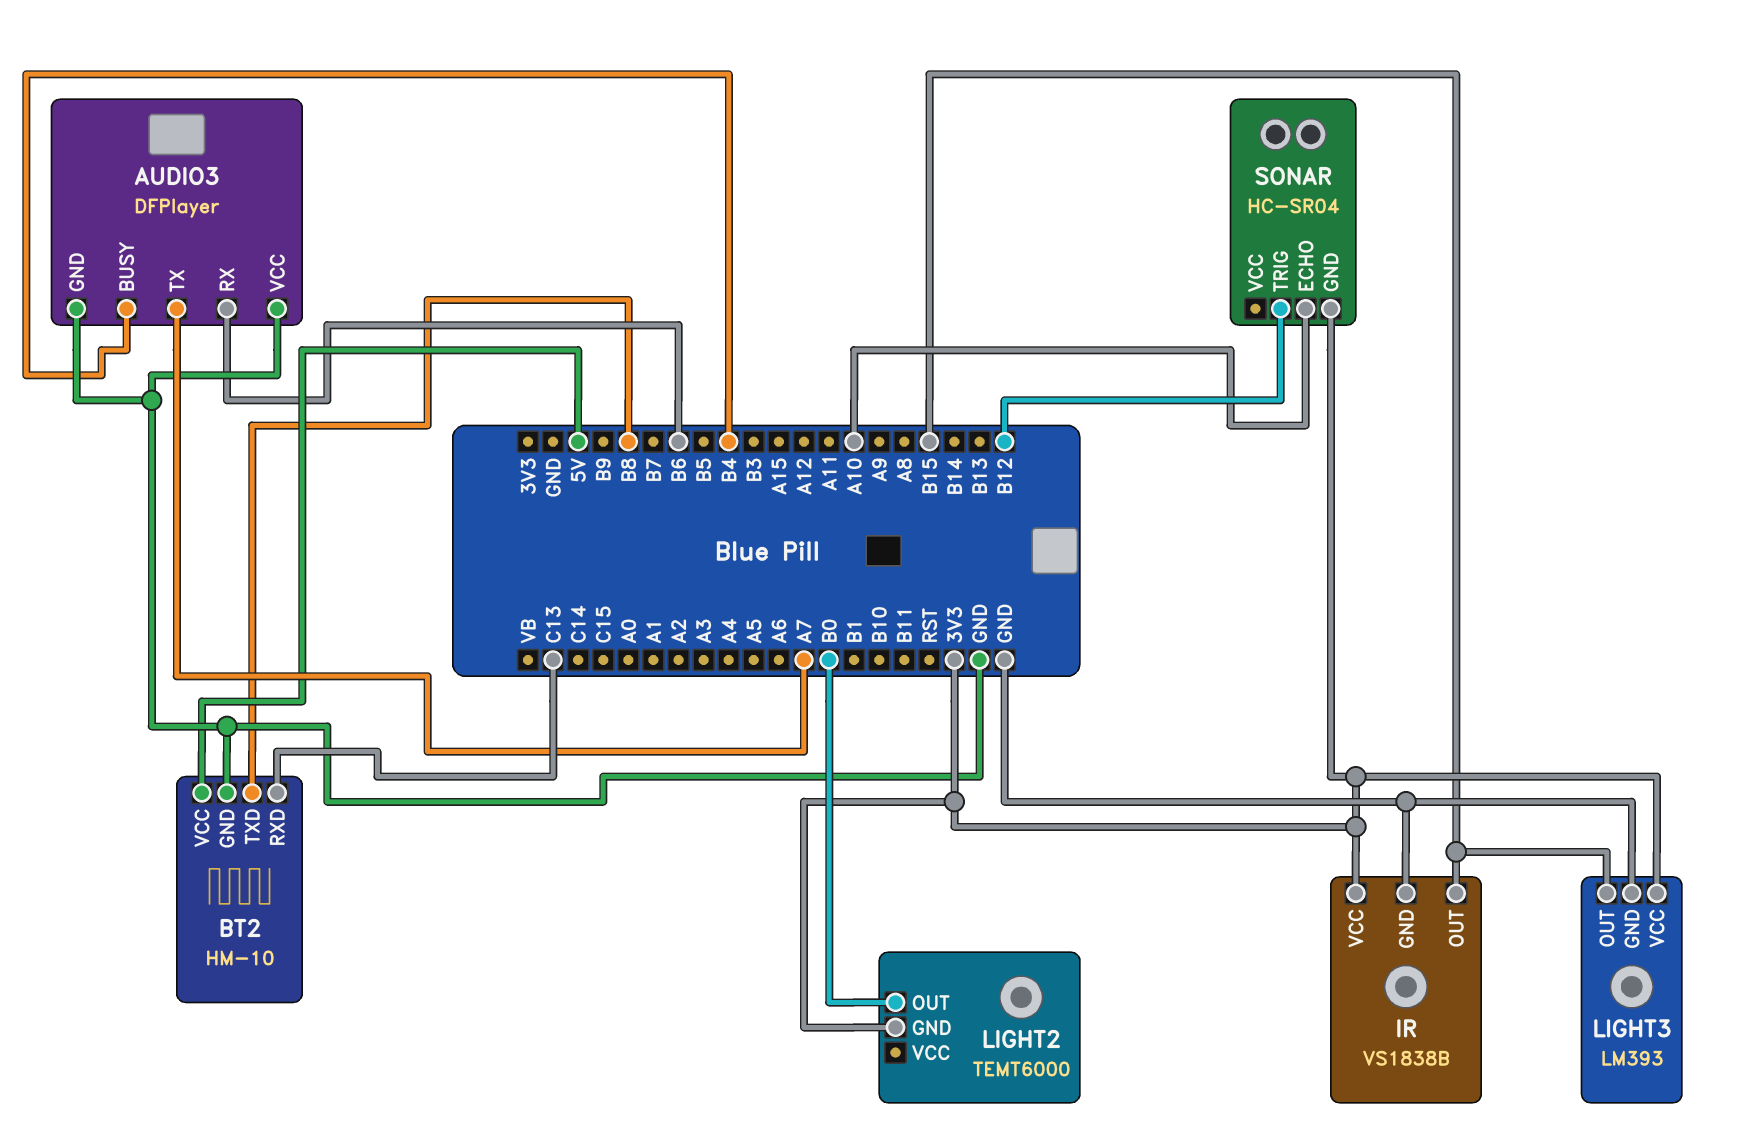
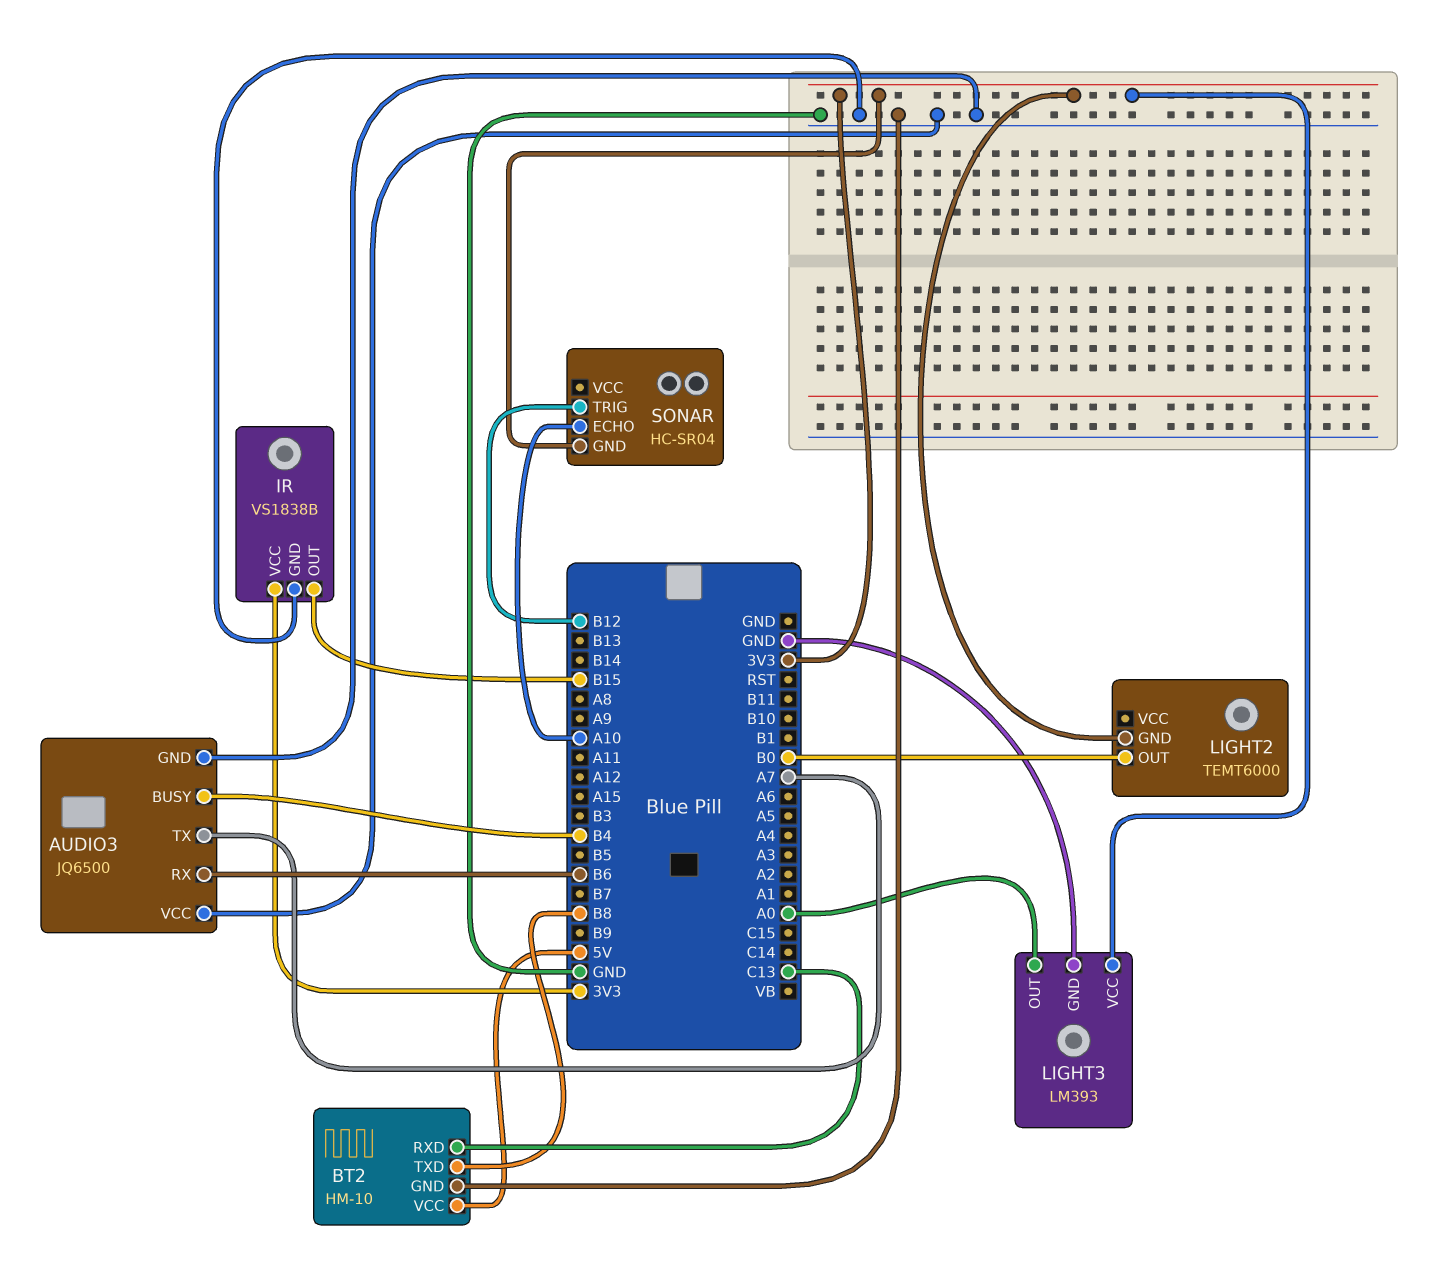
AUDIO3: DFPlayer -> JQ6500
LIGHT3 pin OUT: B15 -> A0

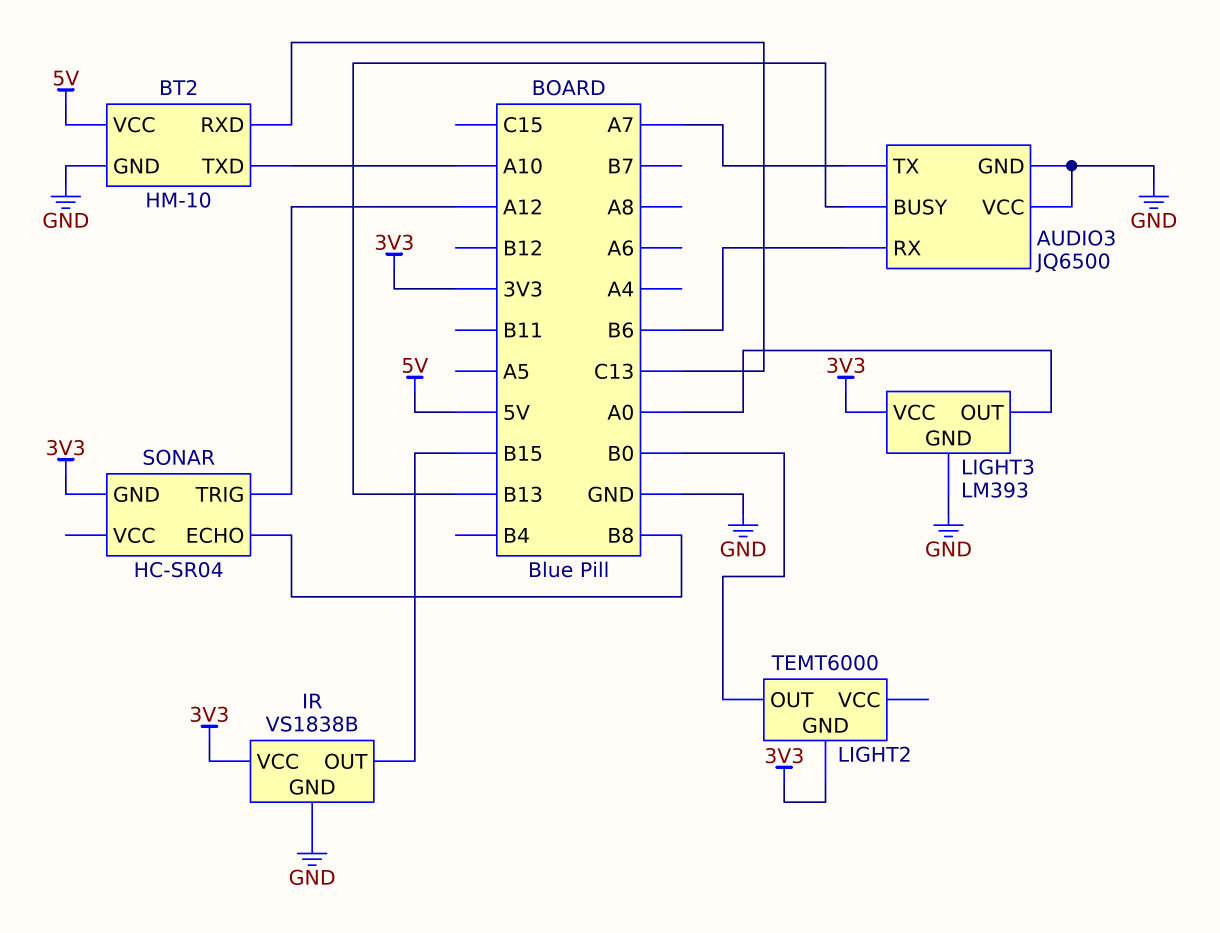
AUDIO3 pin BUSY: B4 -> B13
BT2 pin TXD: B8 -> A10
SONAR pin ECHO: A10 -> B8
SONAR pin TRIG: B12 -> A12

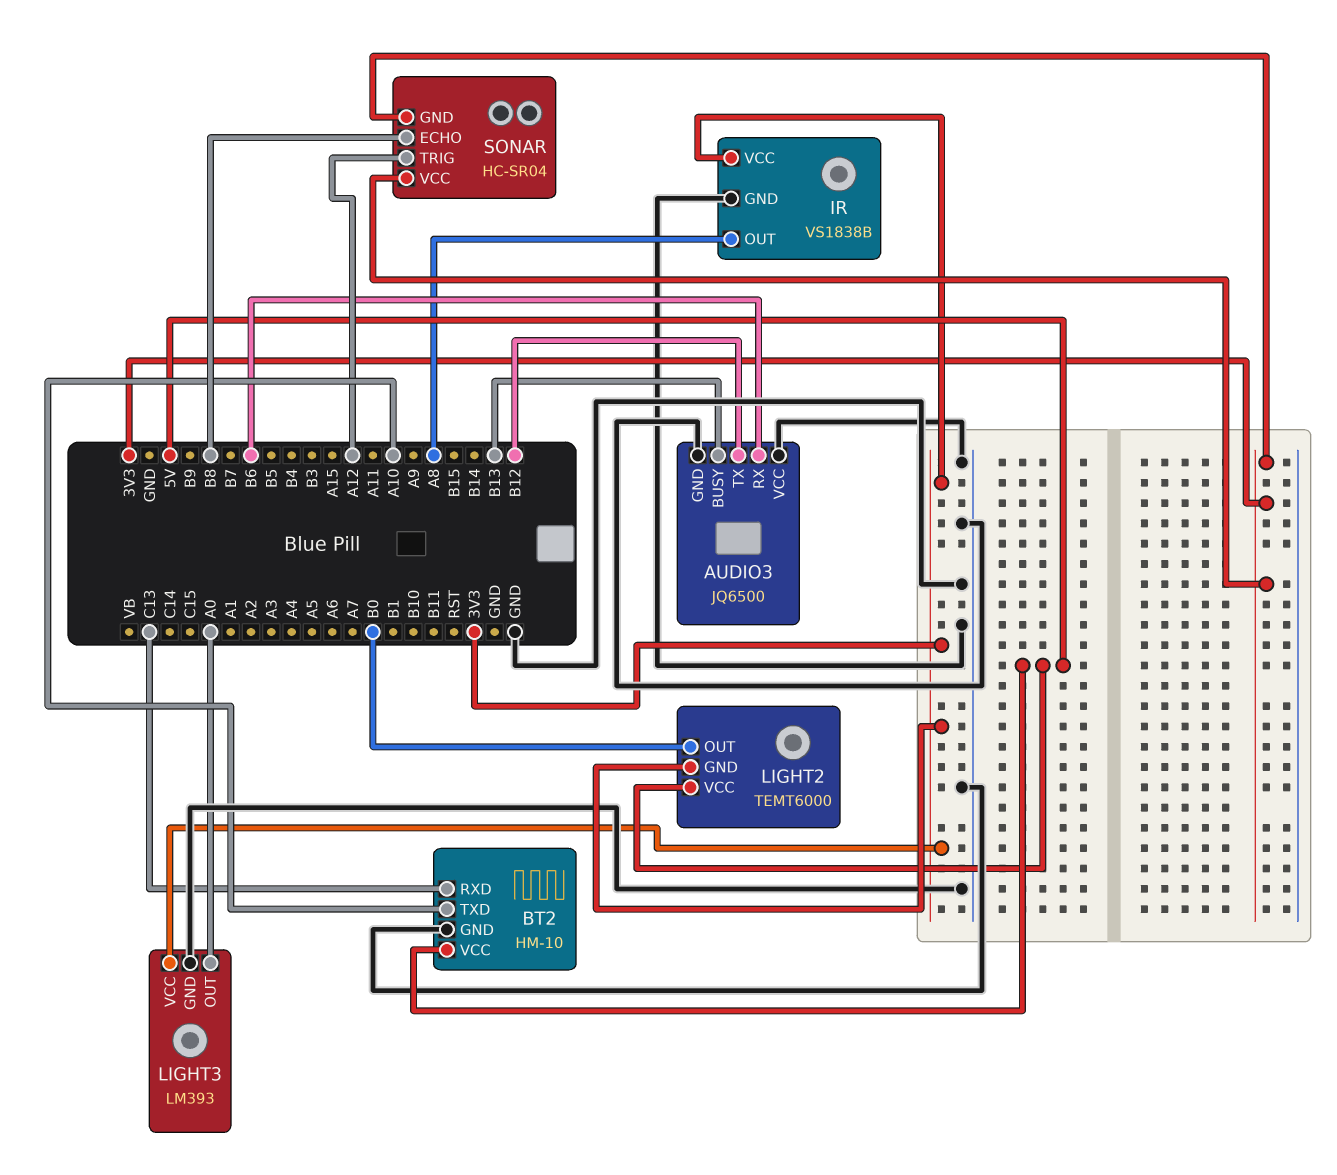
AUDIO3 pin TX: A7 -> B12
IR pin OUT: B15 -> A8
LIGHT2 pin VCC: none -> 5V
SONAR pin VCC: none -> 3V3

